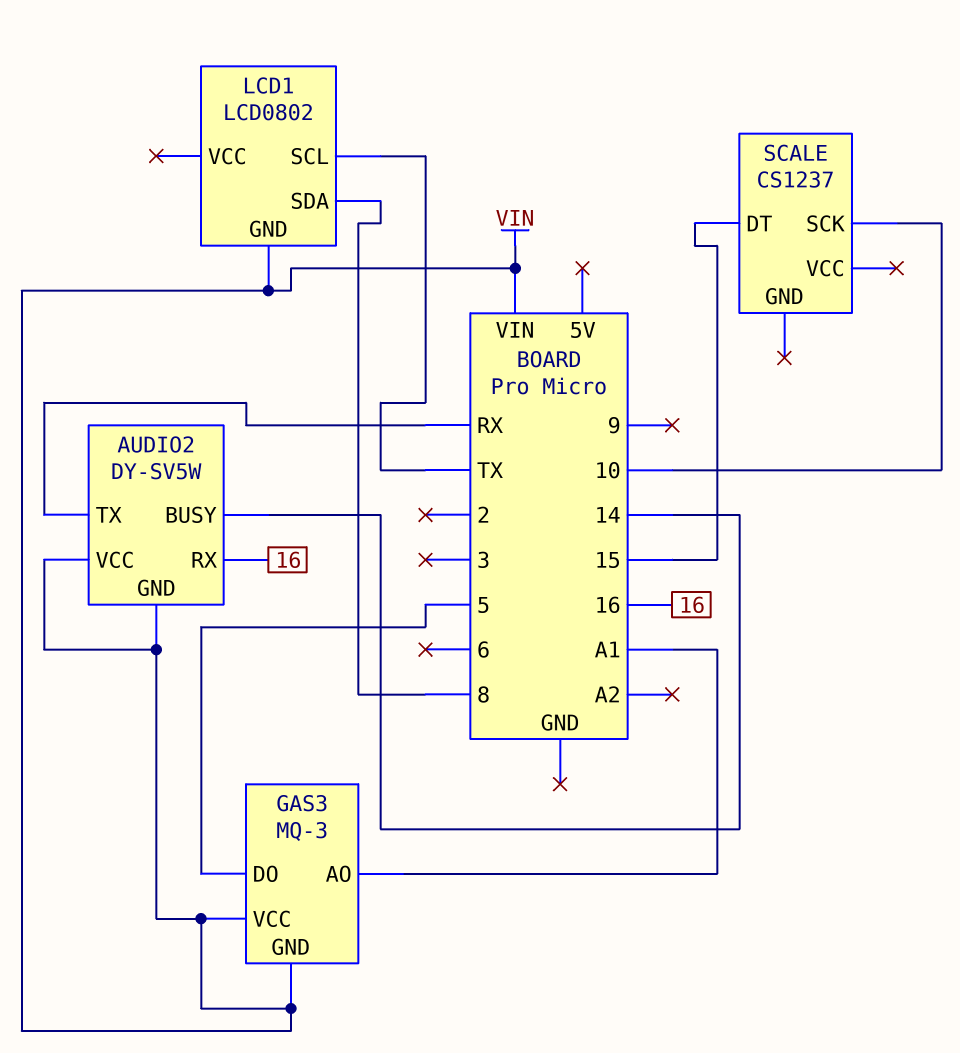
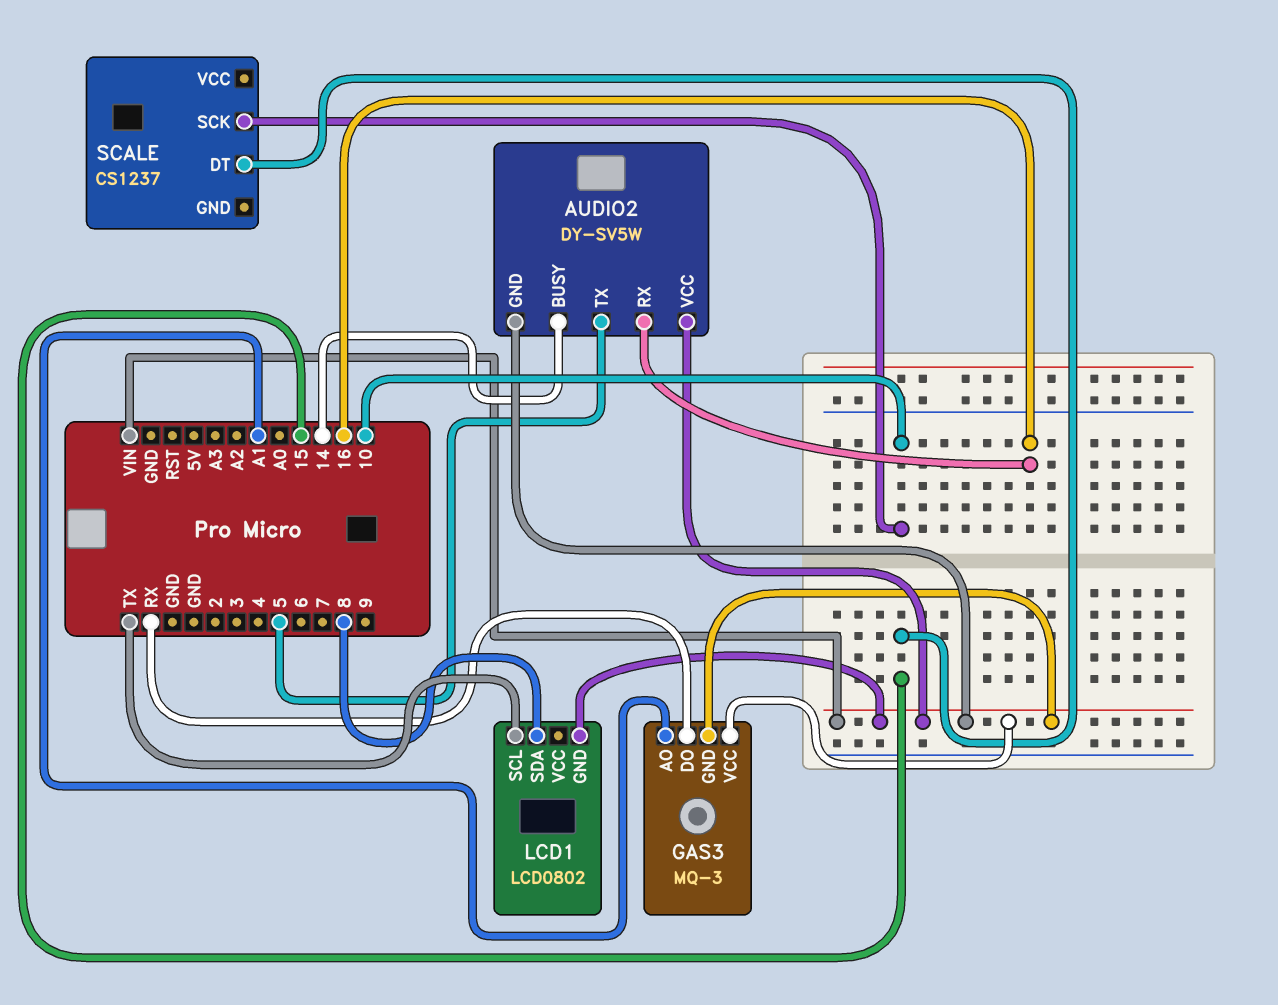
AUDIO2 pin TX: RX -> 5
GAS3 pin DO: 5 -> RX

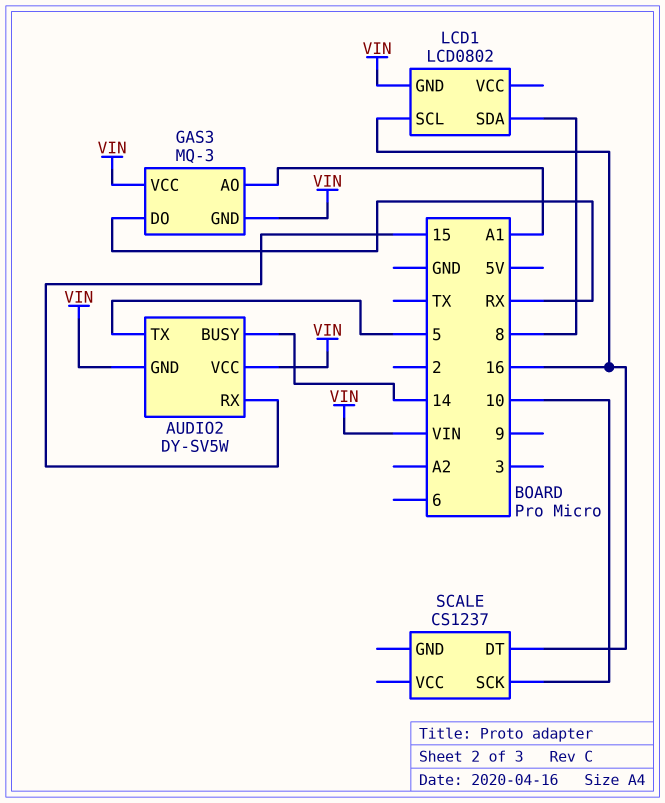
AUDIO2 pin RX: 16 -> 15
LCD1 pin SCL: TX -> 16
SCALE pin DT: 15 -> 16

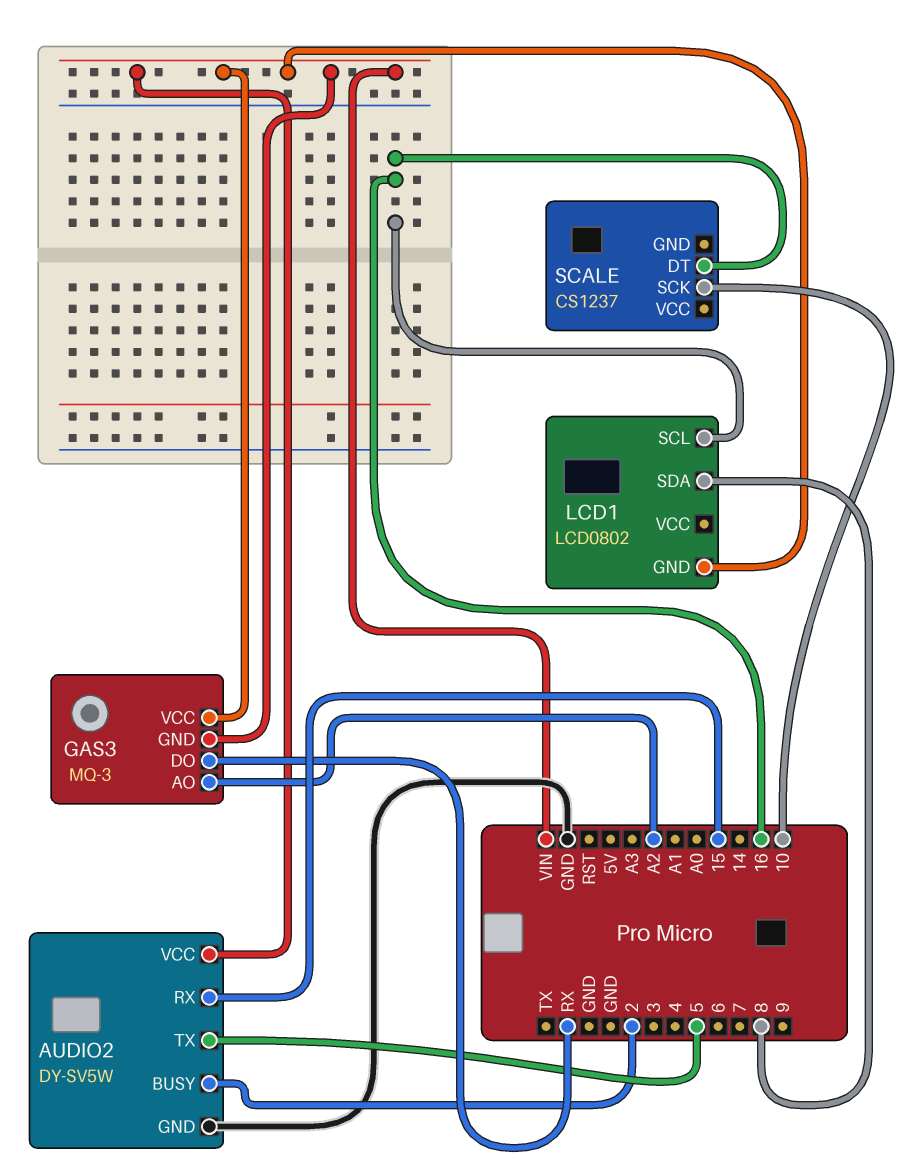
AUDIO2 pin BUSY: 14 -> 2
AUDIO2 pin GND: VIN -> GND
GAS3 pin AO: A1 -> A2

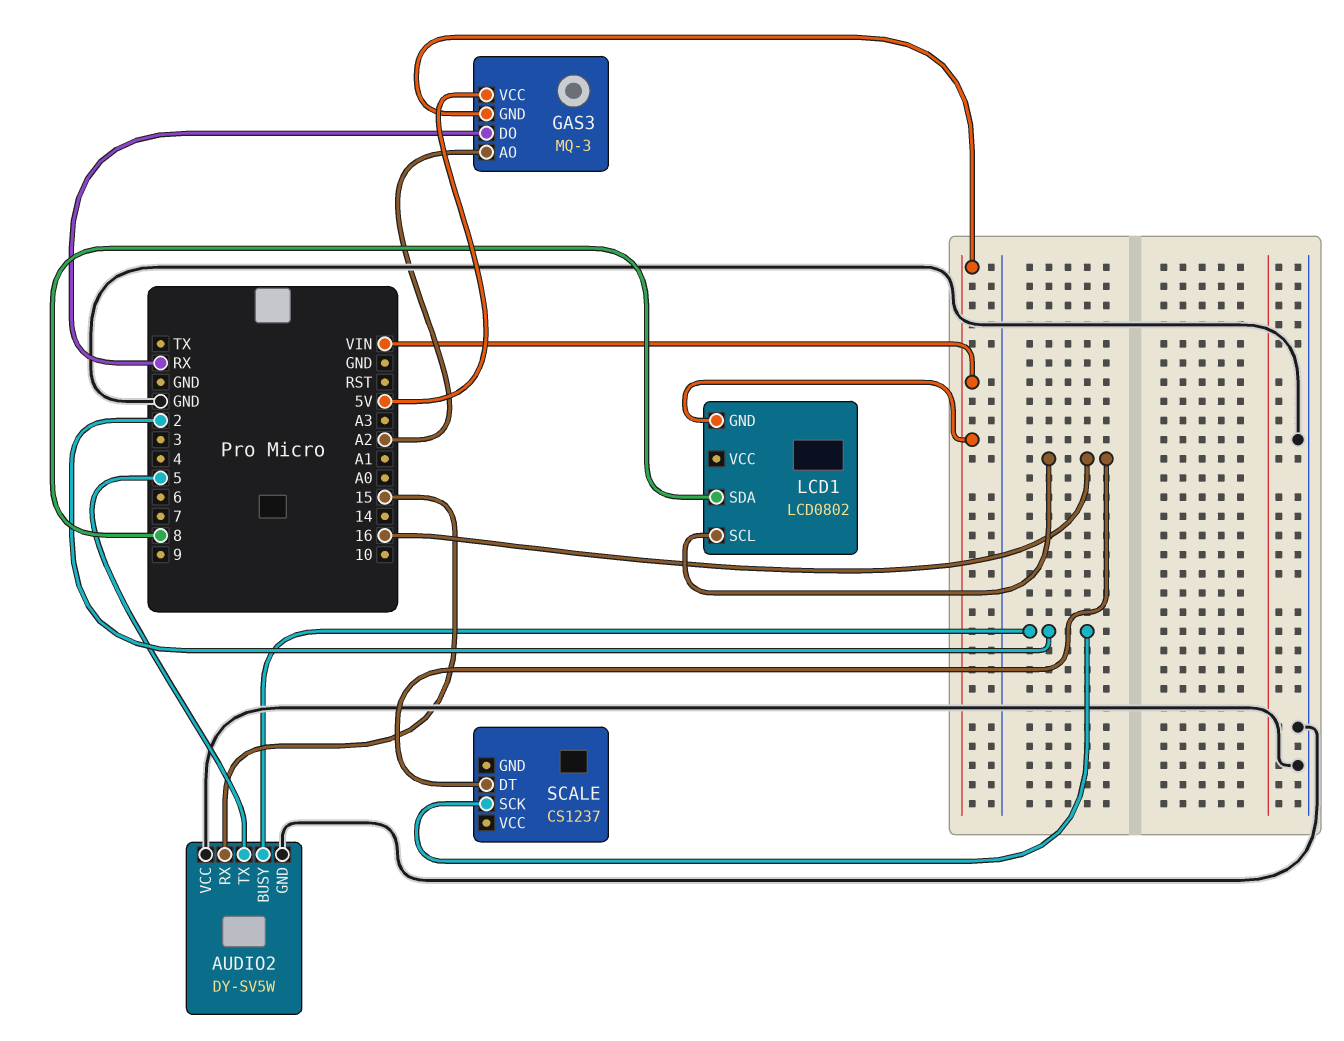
AUDIO2 pin VCC: VIN -> GND
GAS3 pin VCC: VIN -> 5V
SCALE pin SCK: 10 -> 2

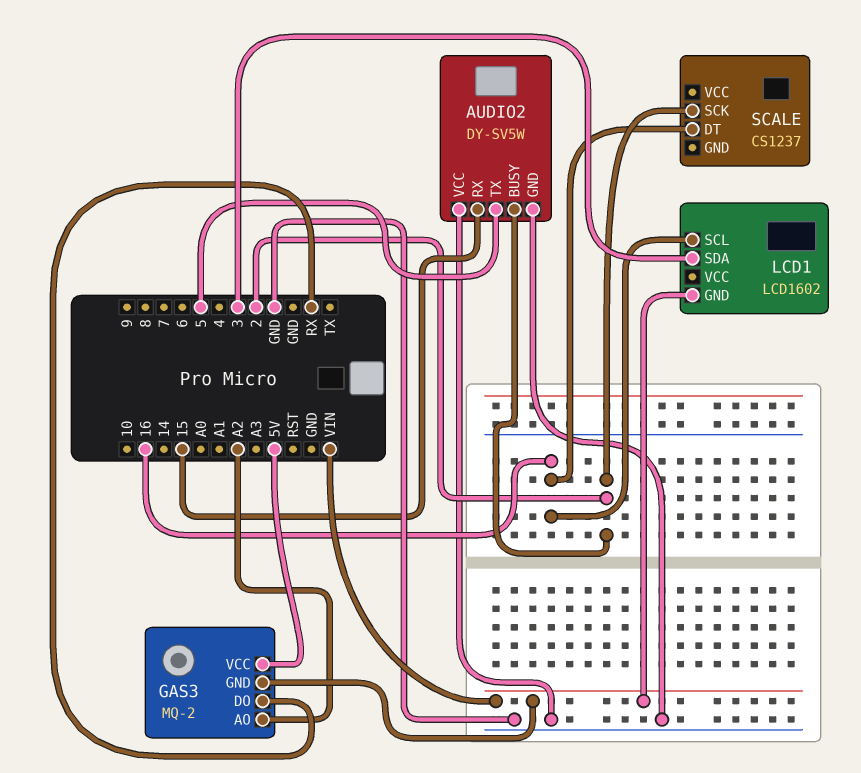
GAS3: MQ-3 -> MQ-2
LCD1: LCD0802 -> LCD1602
LCD1 pin SDA: 8 -> 3

